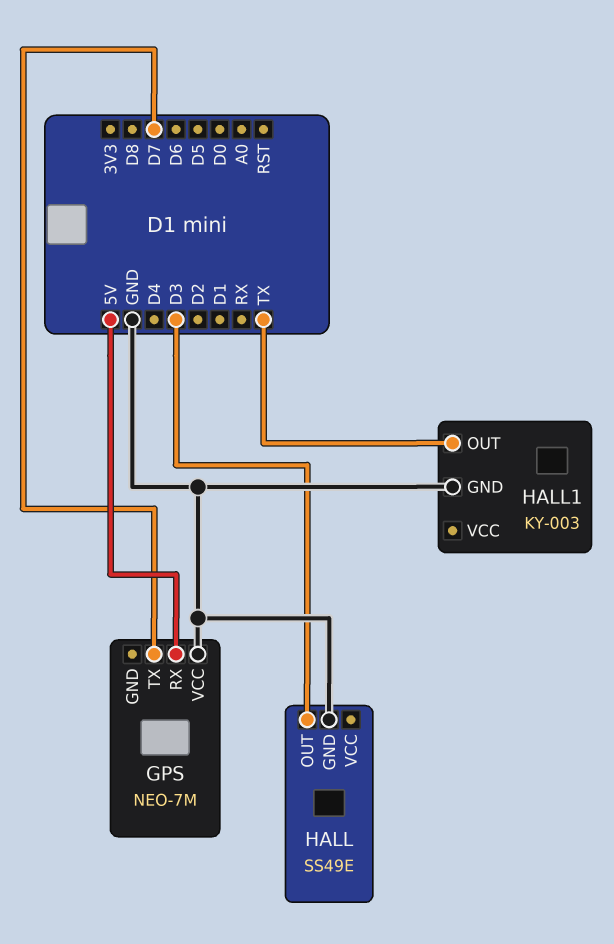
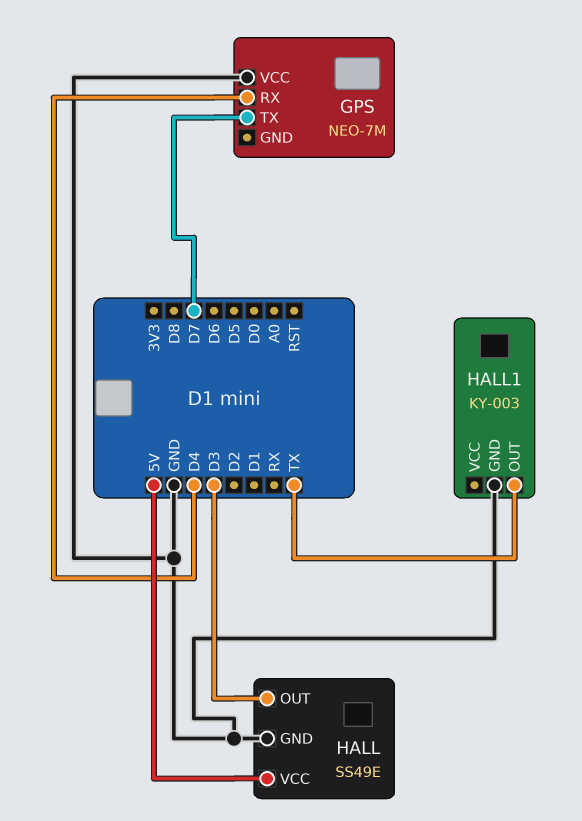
GPS pin RX: 5V -> D4
HALL pin VCC: none -> 5V

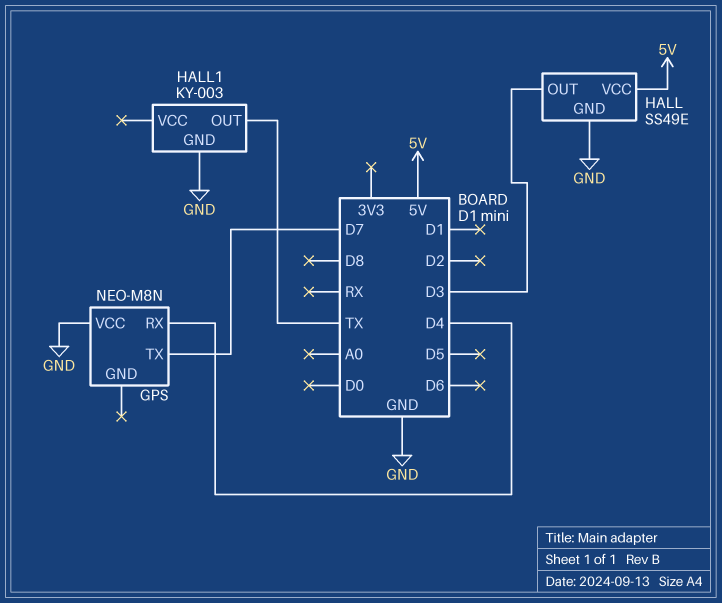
GPS: NEO-7M -> NEO-M8N

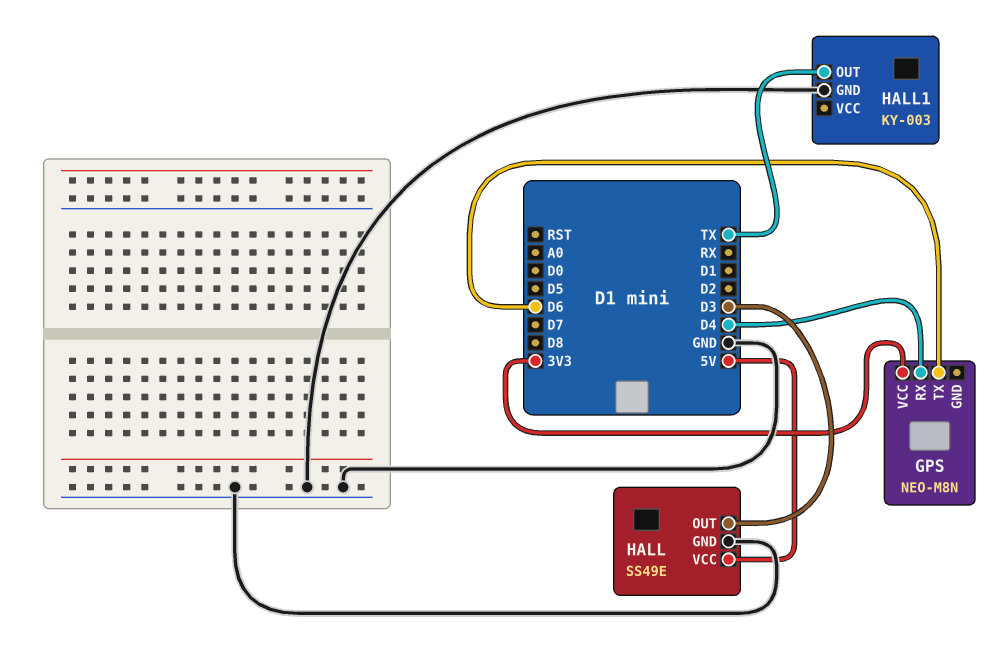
GPS pin TX: D7 -> D6
GPS pin VCC: GND -> 3V3

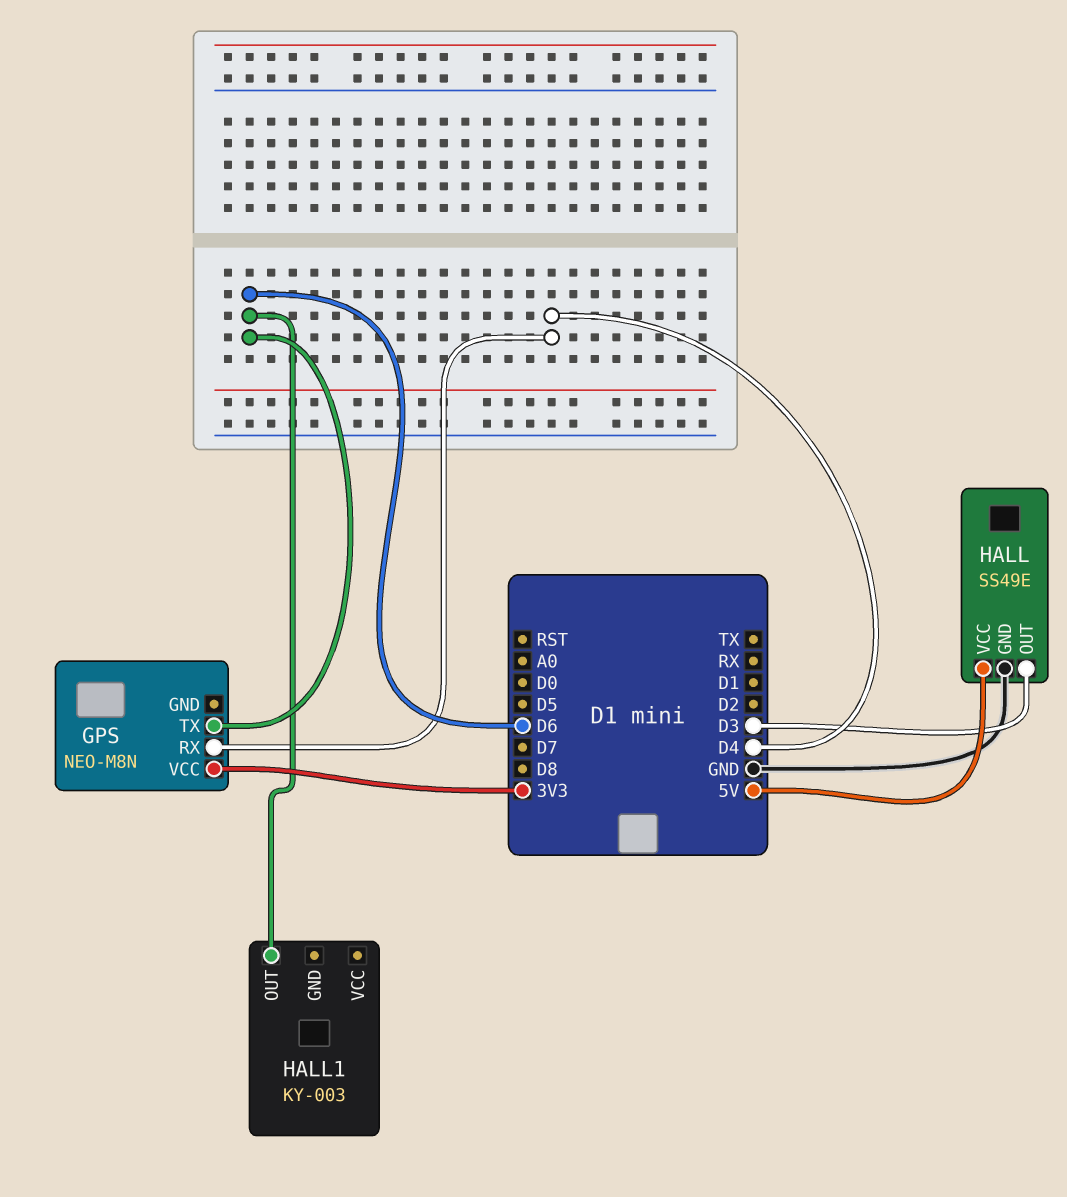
HALL1 pin GND: GND -> none
HALL1 pin OUT: TX -> D6

